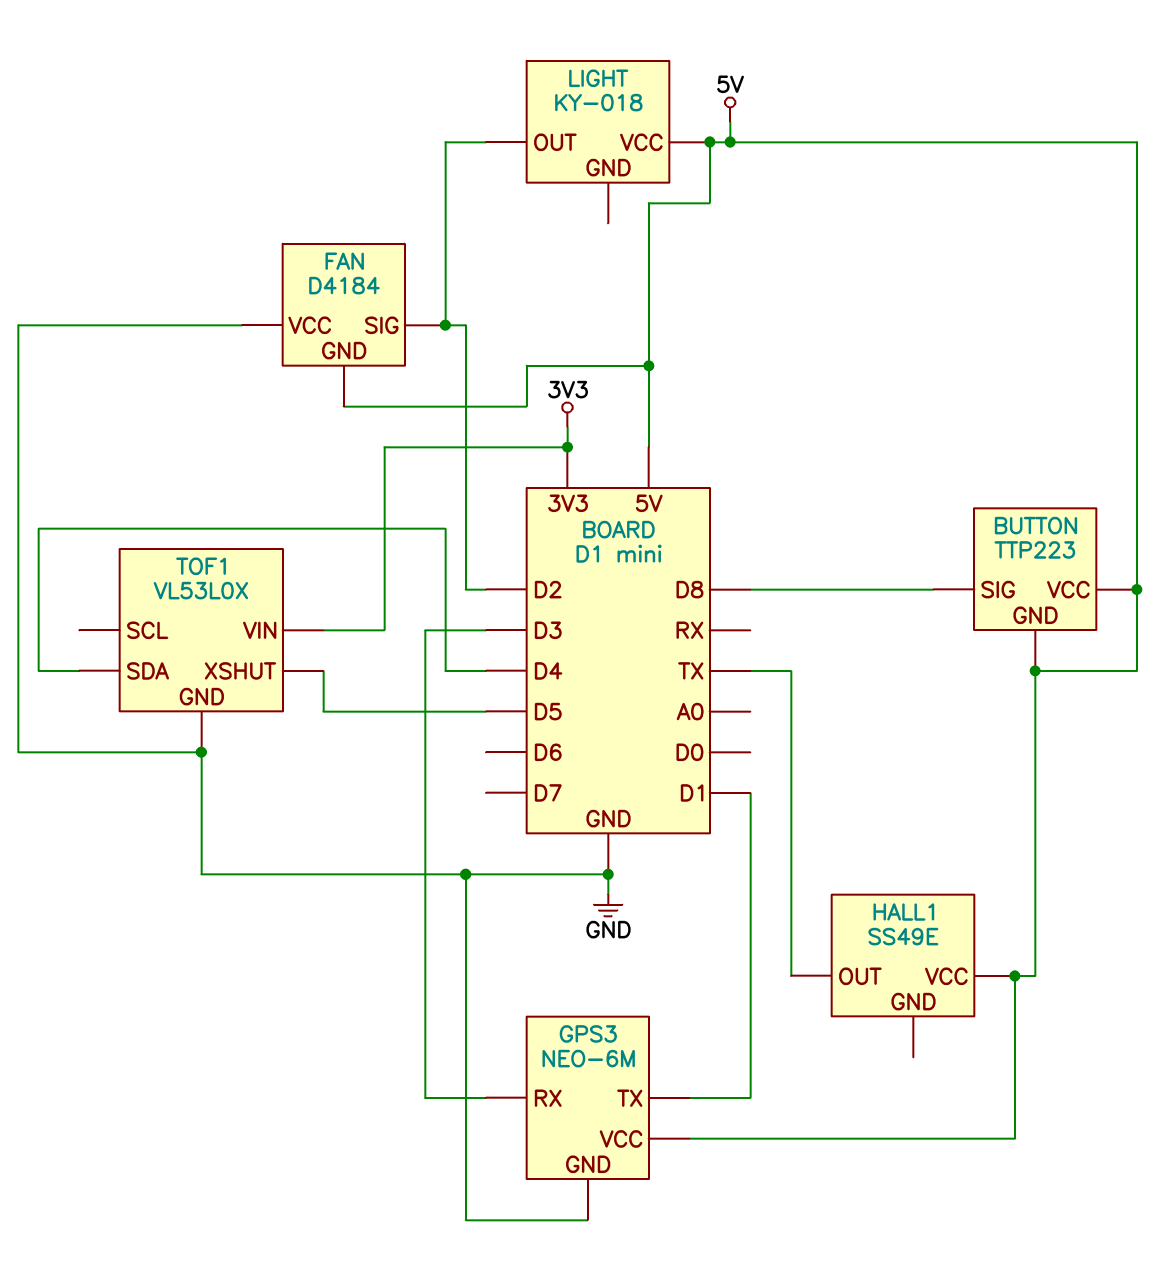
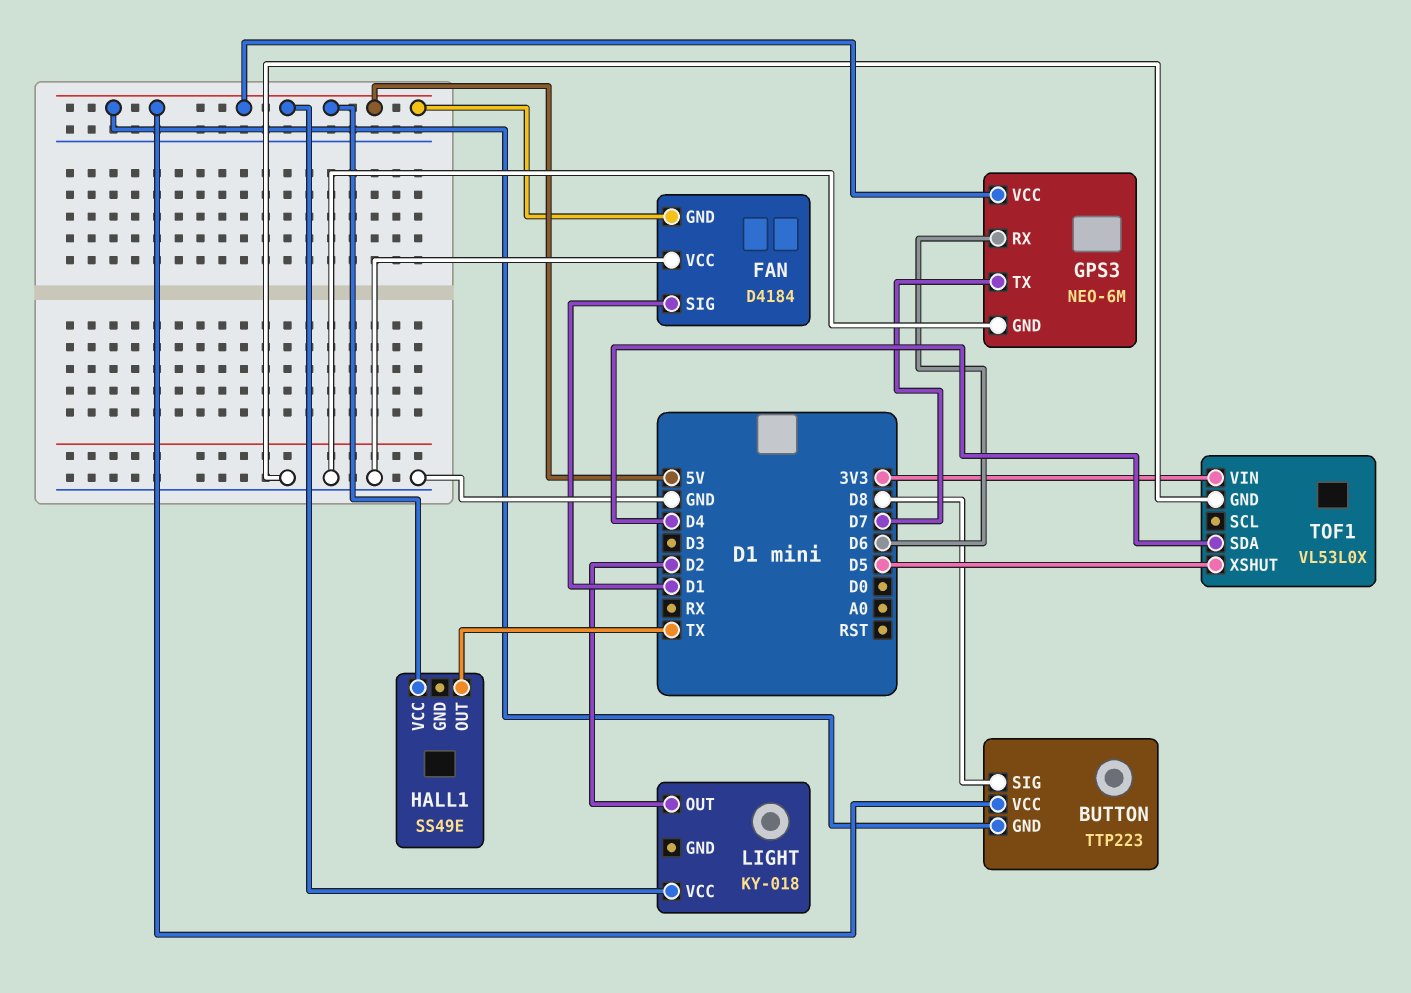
FAN pin SIG: D2 -> D1
GPS3 pin RX: D3 -> D6
GPS3 pin TX: D1 -> D7

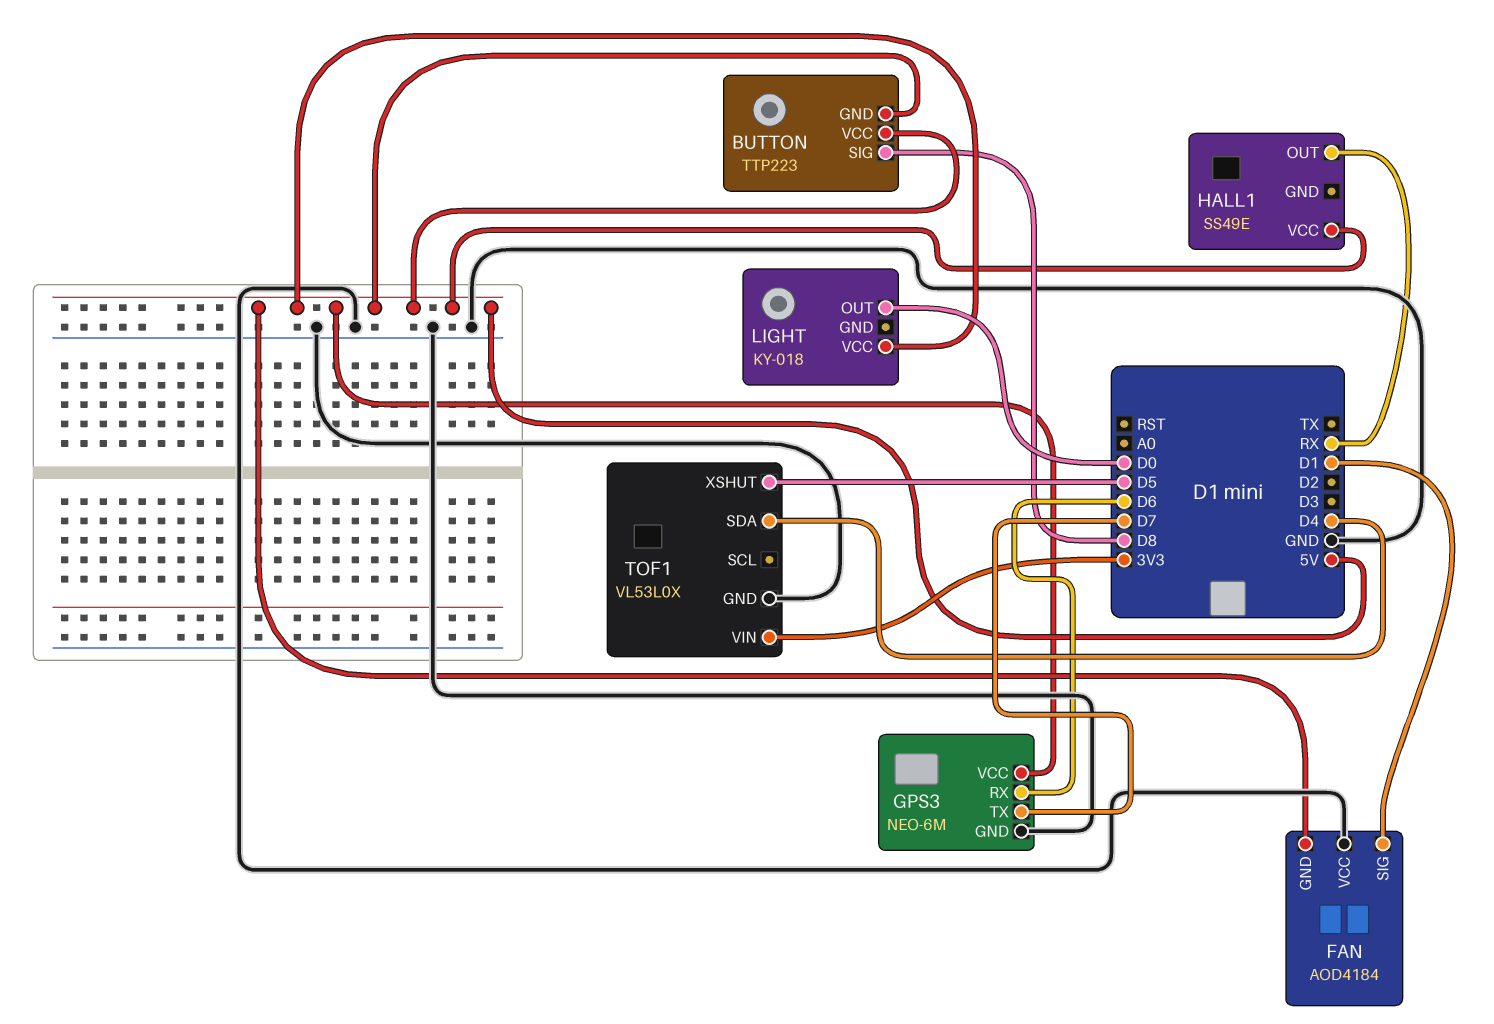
FAN: D4184 -> AOD4184
HALL1 pin OUT: TX -> RX
LIGHT pin OUT: D2 -> D0

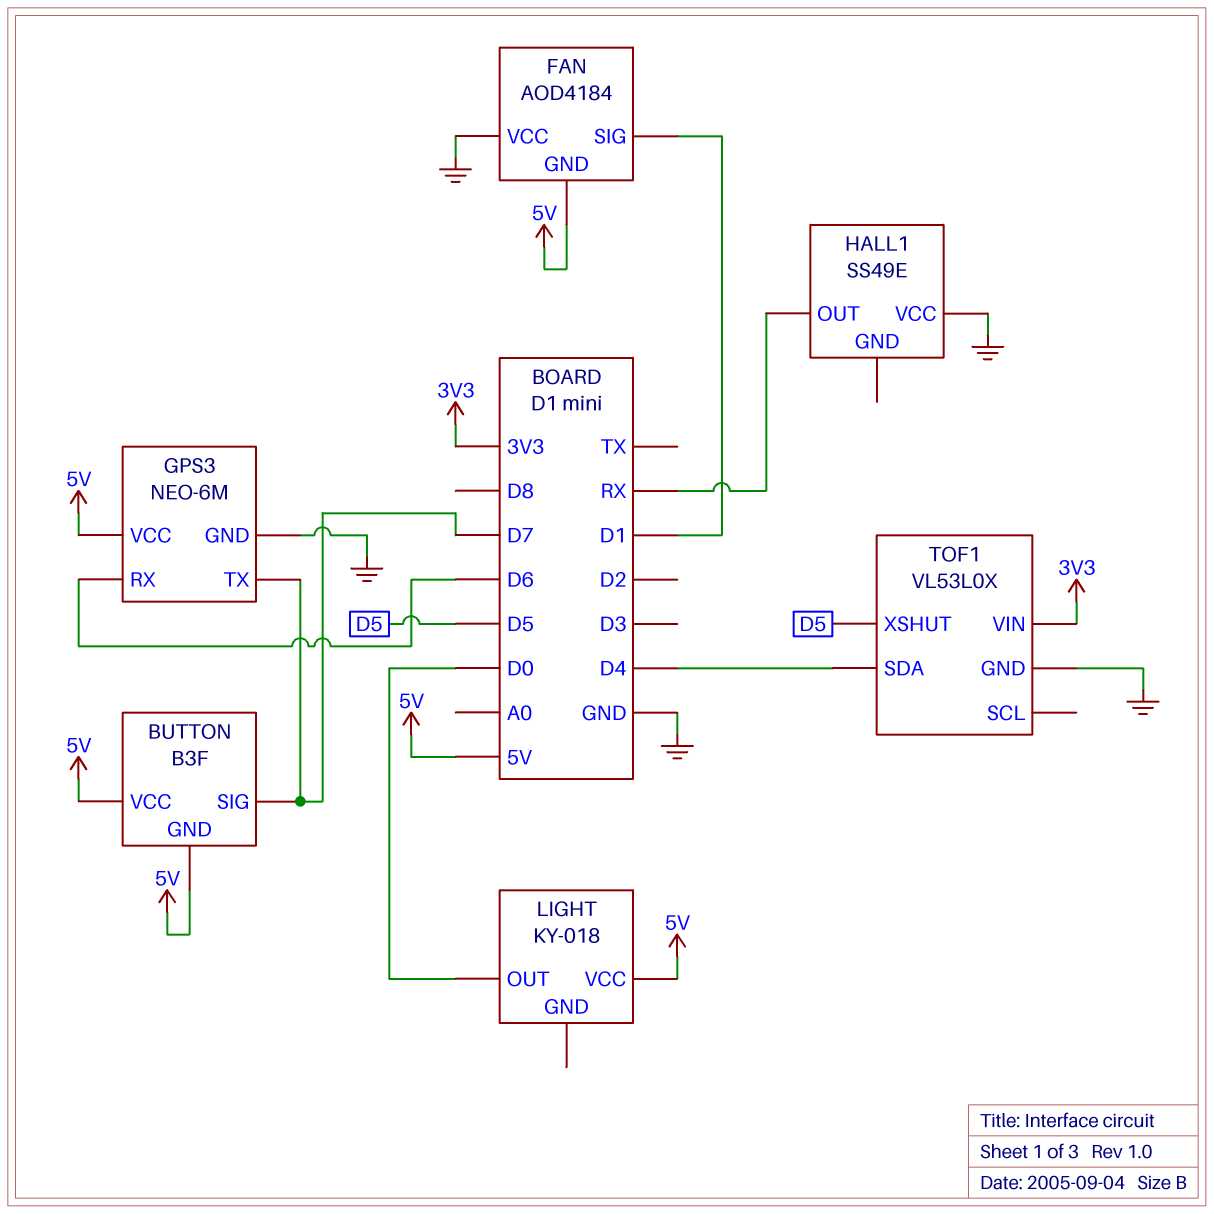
BUTTON: TTP223 -> B3F
BUTTON pin SIG: D8 -> D7
HALL1 pin VCC: 5V -> GND

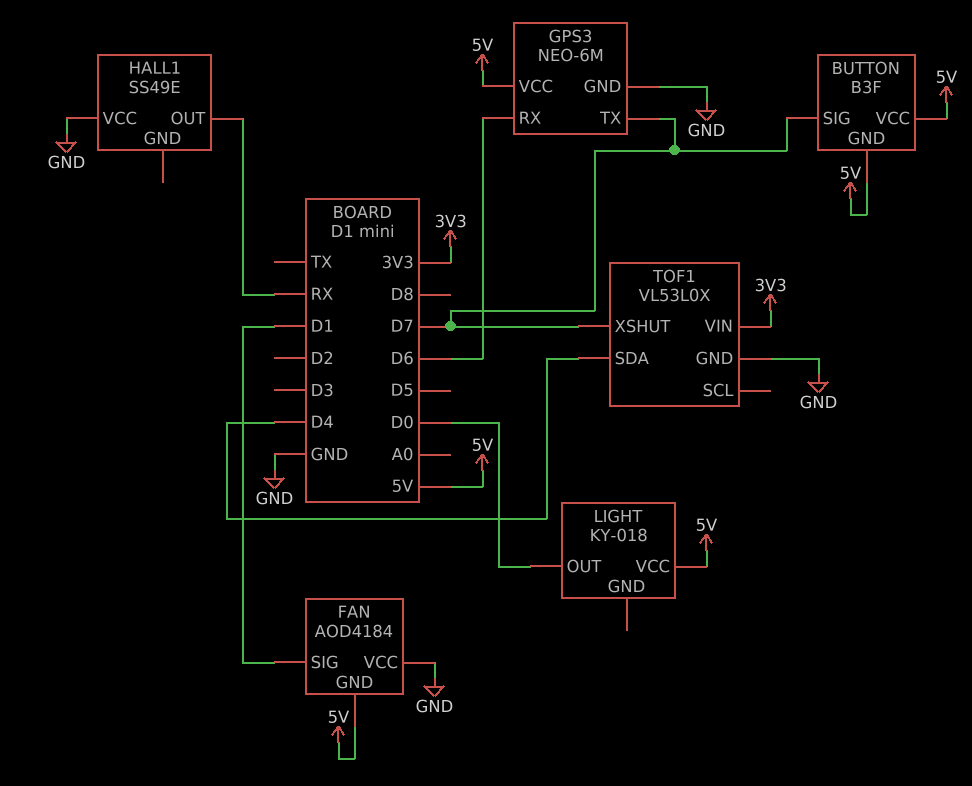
TOF1 pin XSHUT: D5 -> D7

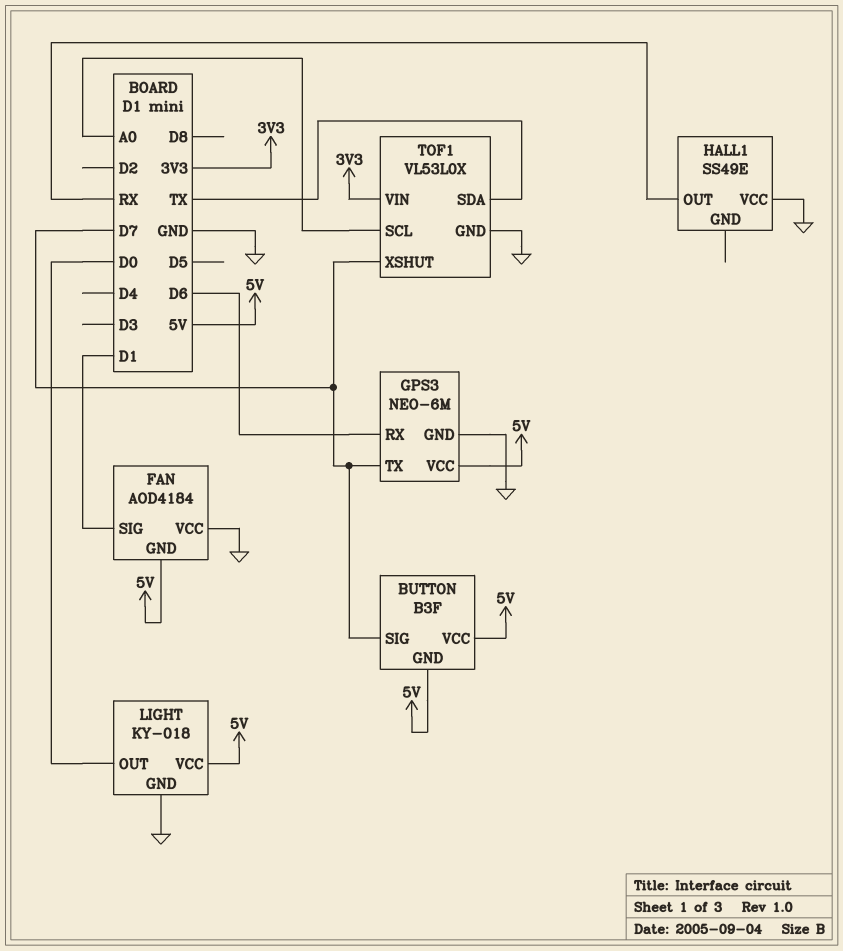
LIGHT pin GND: none -> GND
TOF1 pin SCL: none -> A0
TOF1 pin SDA: D4 -> TX

